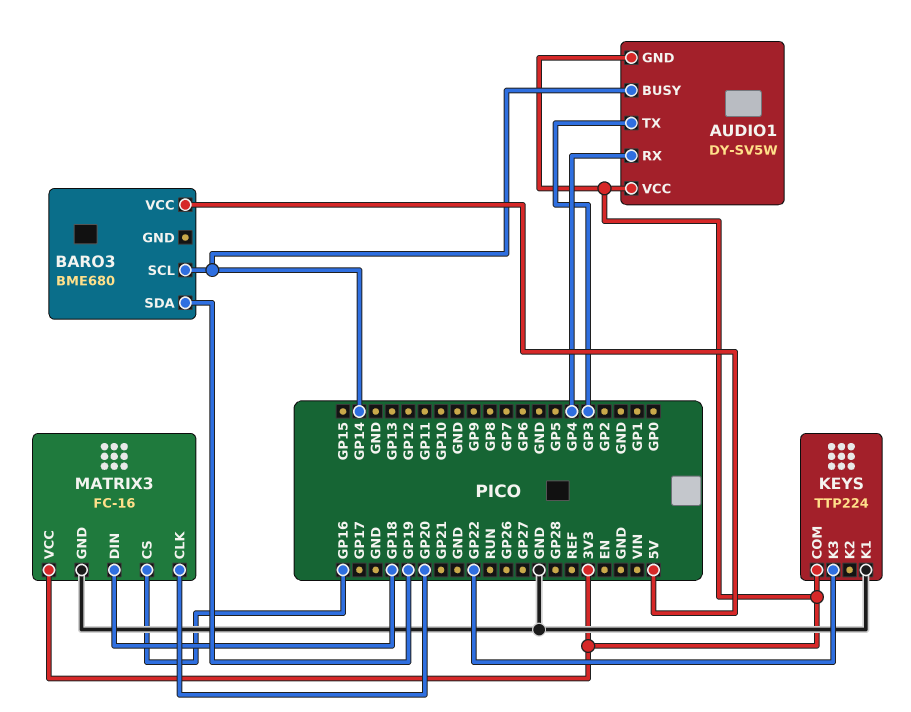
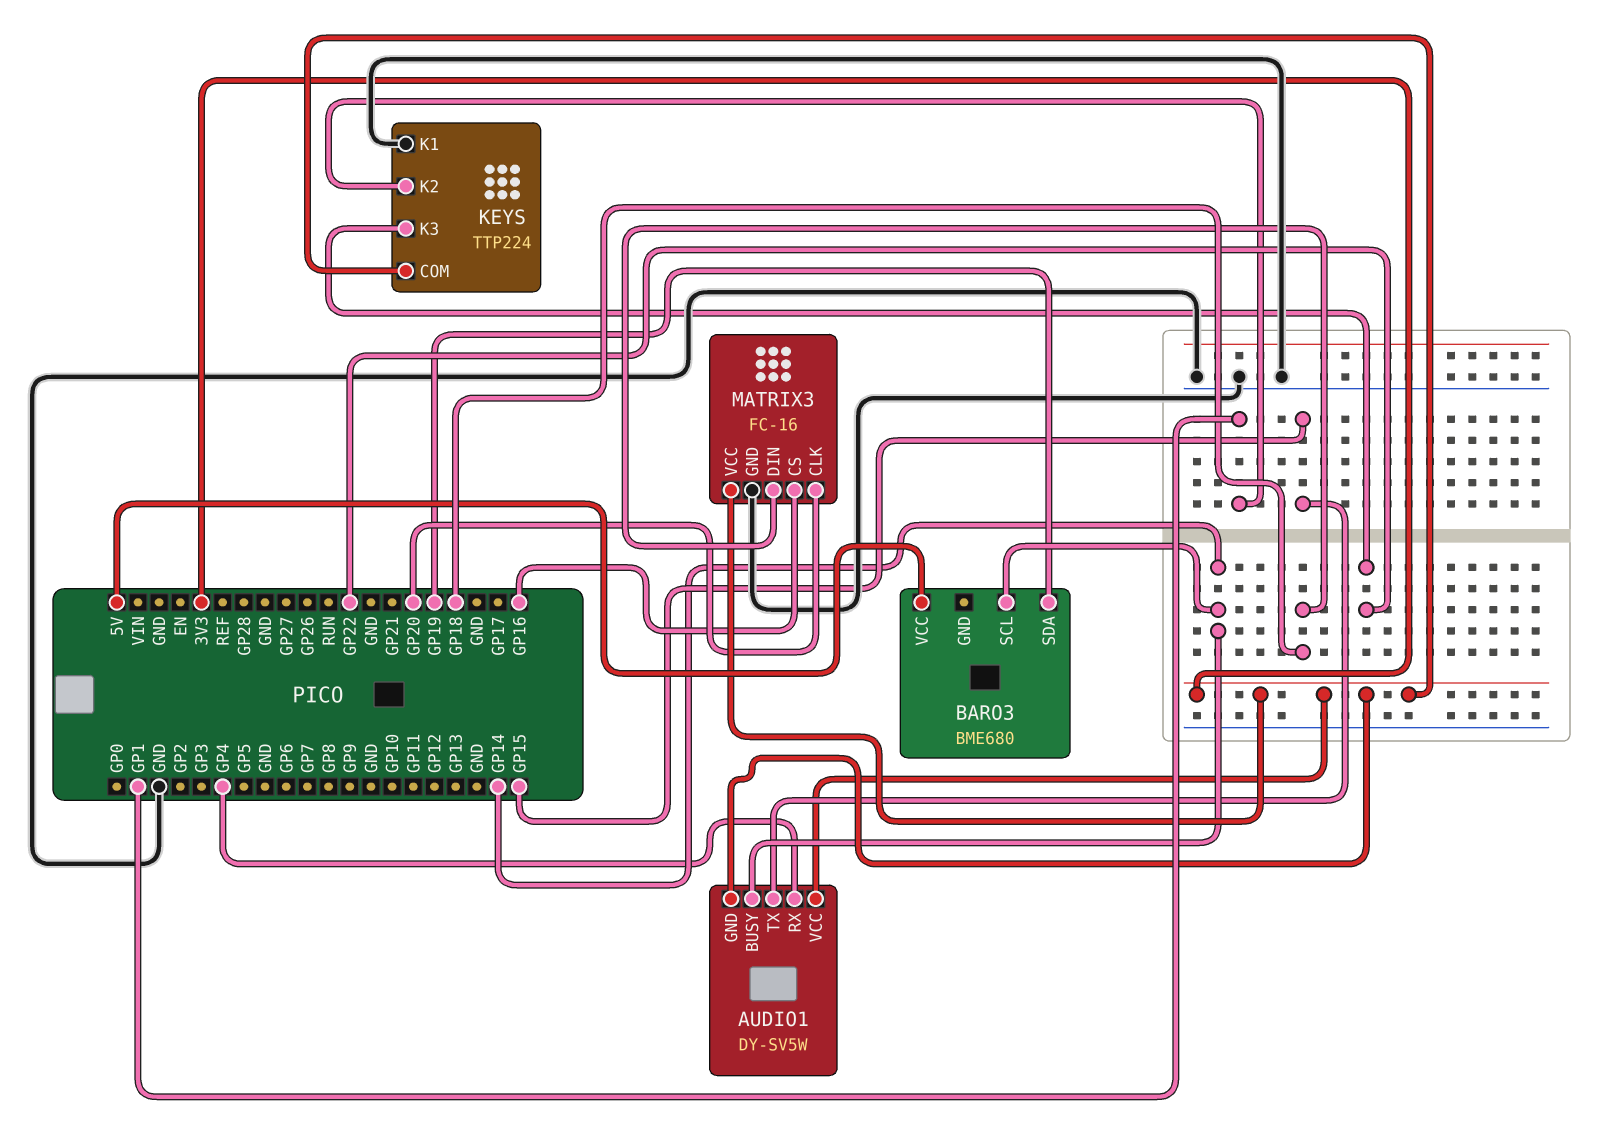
AUDIO1 pin TX: GP3 -> GP15
KEYS pin K2: none -> GP1

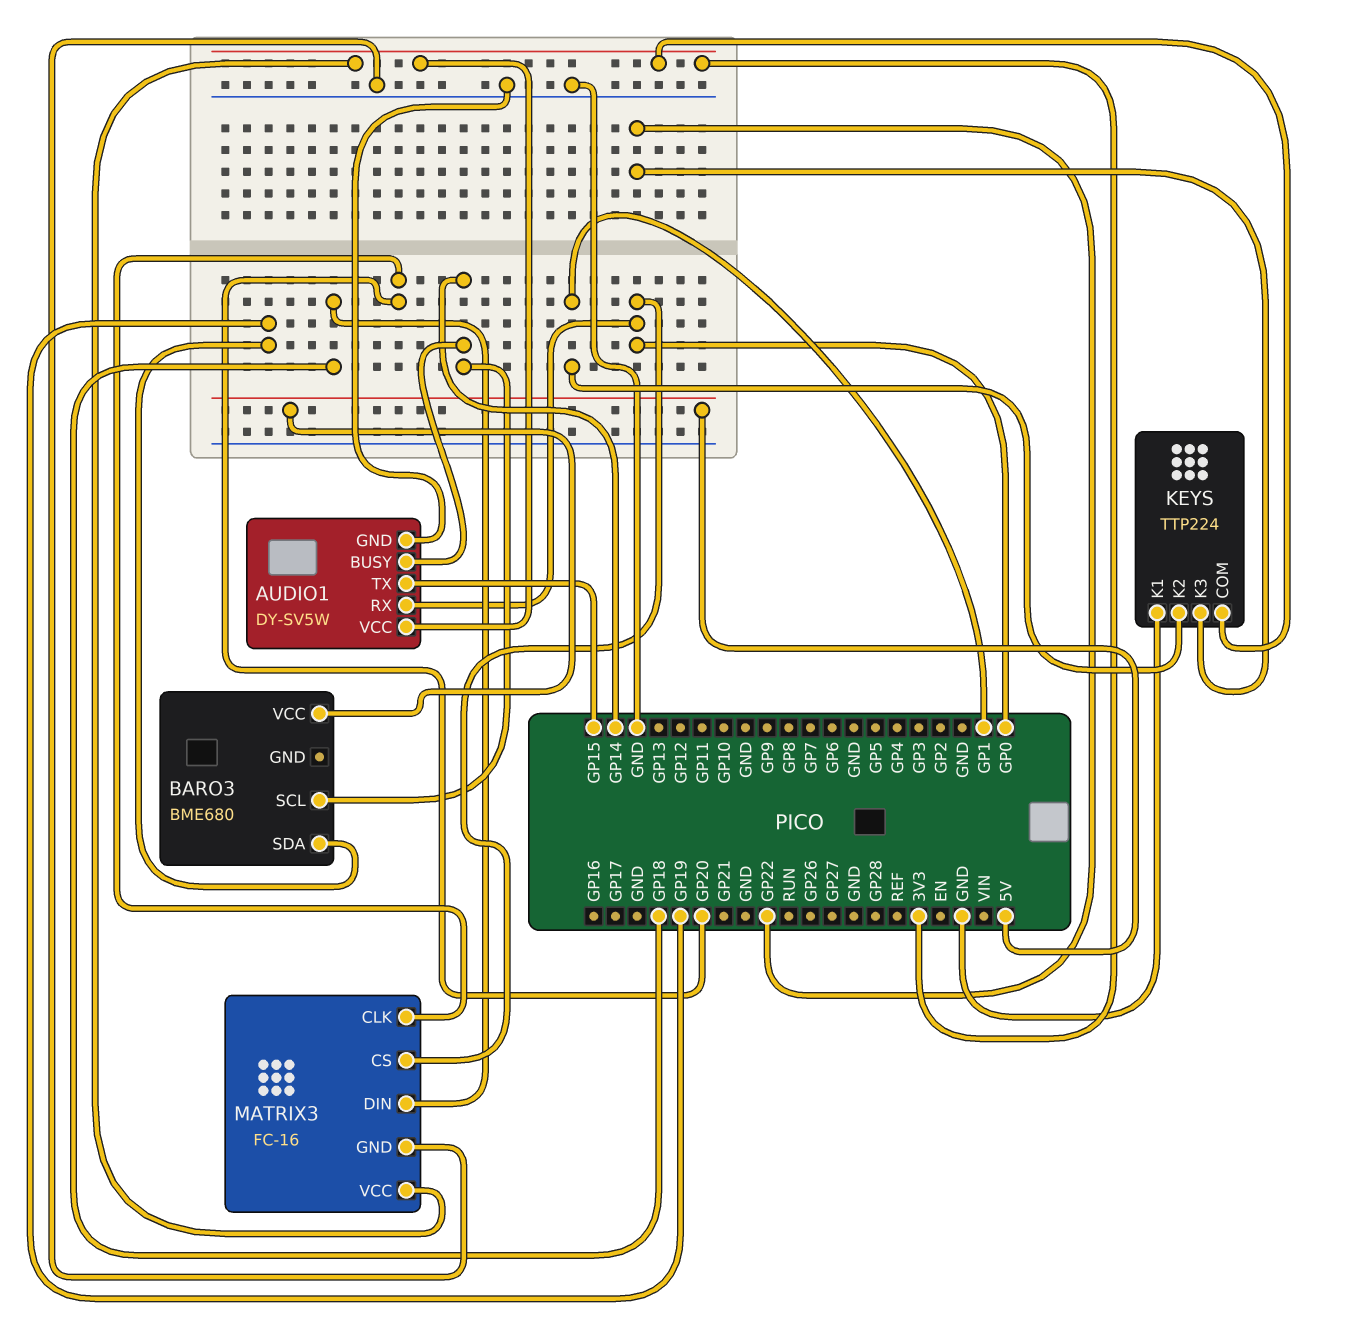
AUDIO1 pin GND: 3V3 -> GND
AUDIO1 pin RX: GP4 -> GP0
MATRIX3 pin CS: GP16 -> GP0

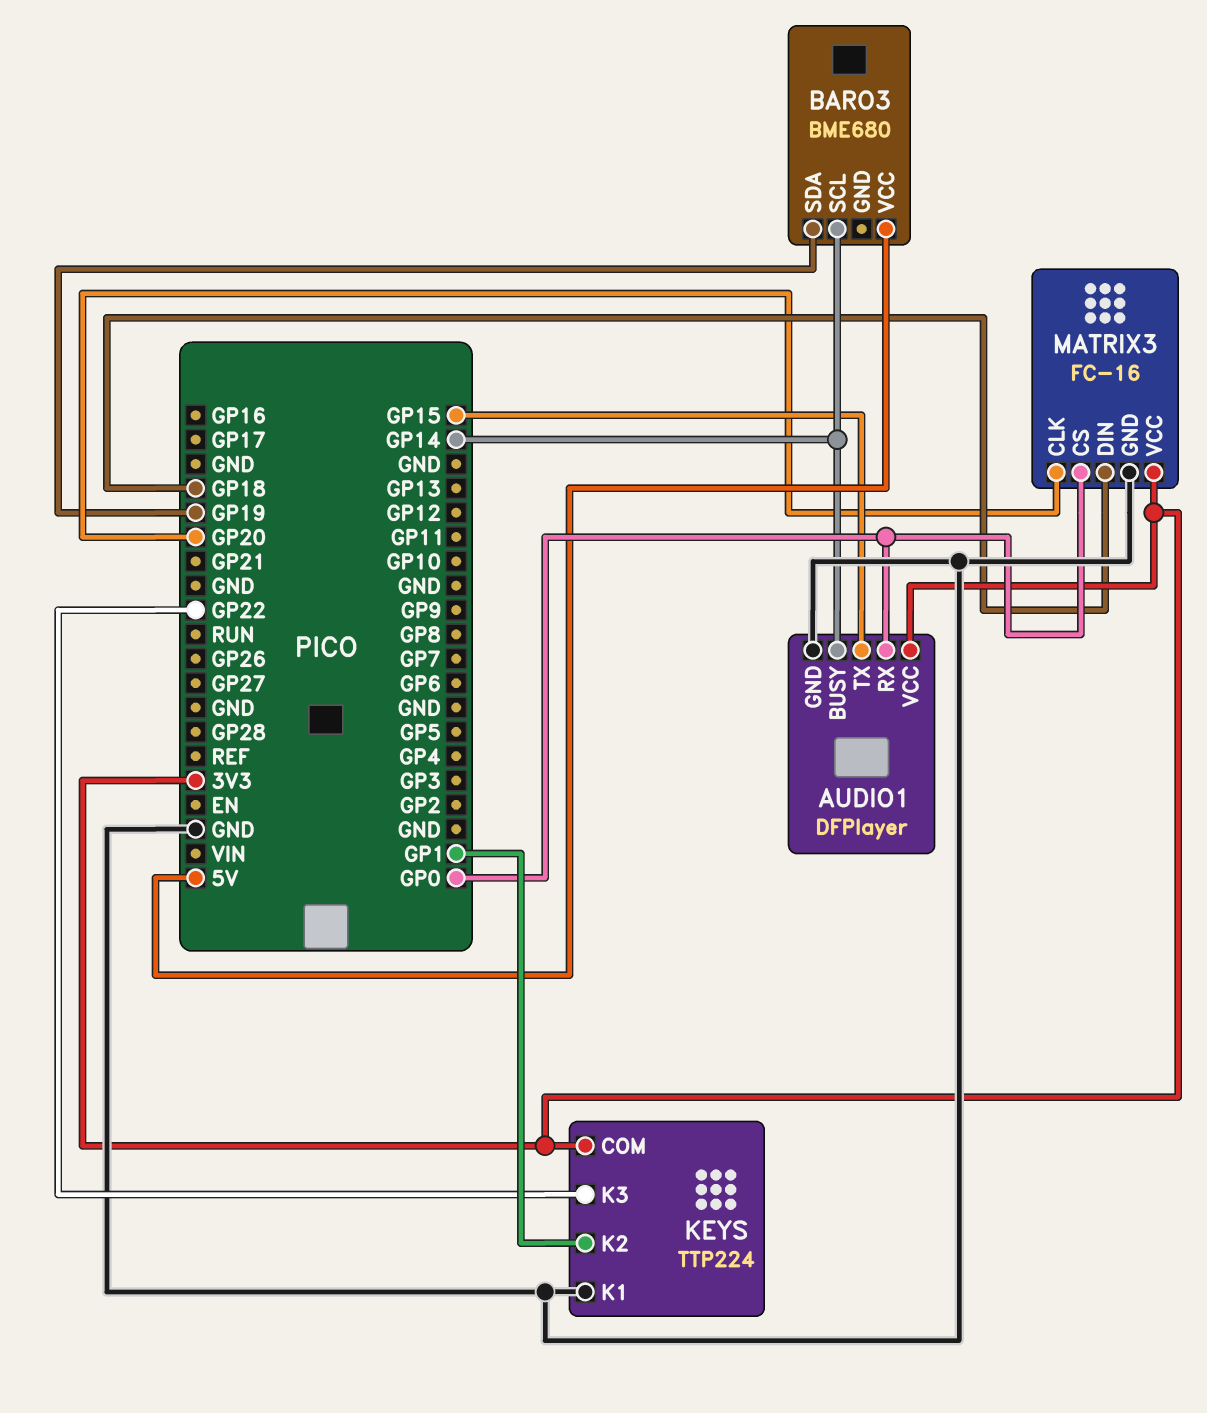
AUDIO1: DY-SV5W -> DFPlayer

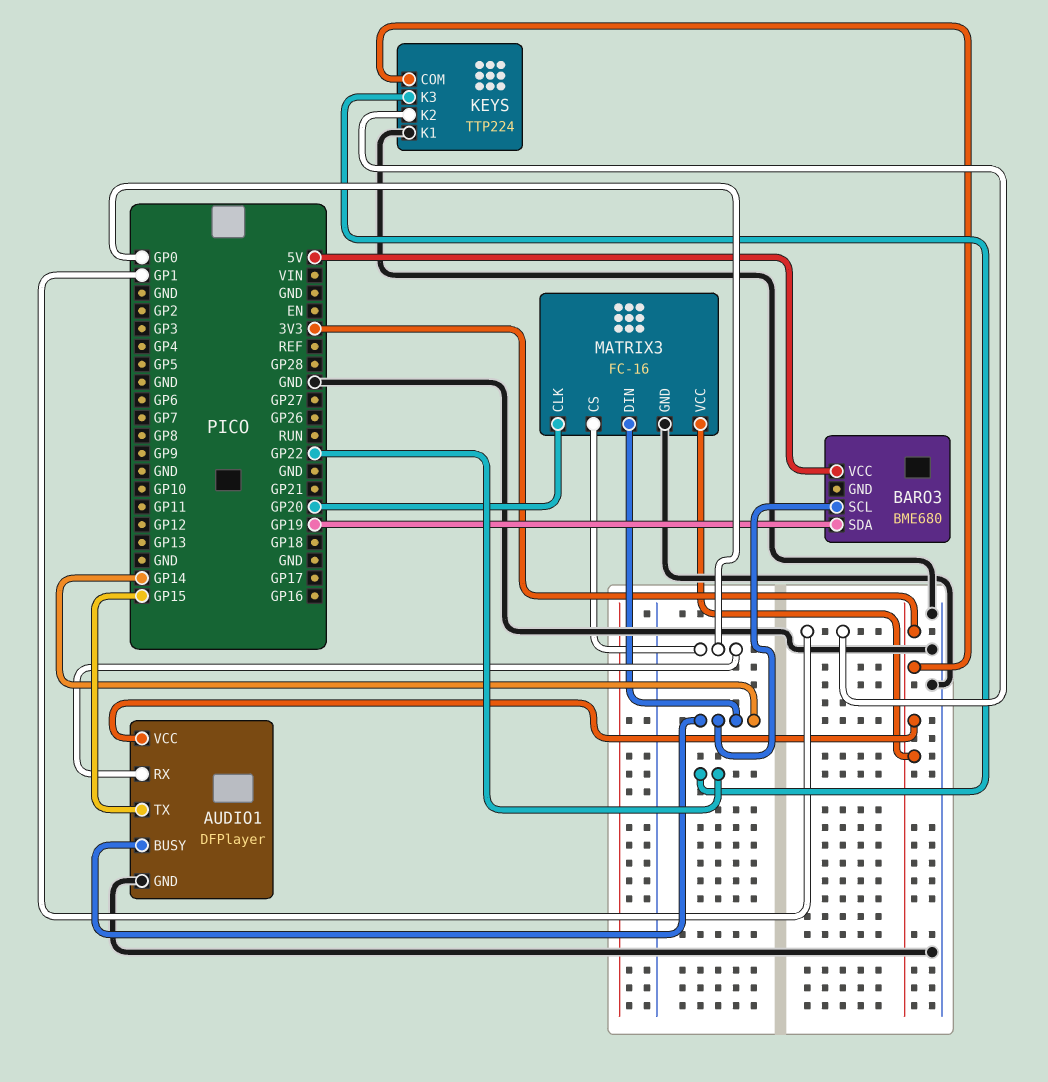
MATRIX3 pin DIN: GP18 -> GP14

